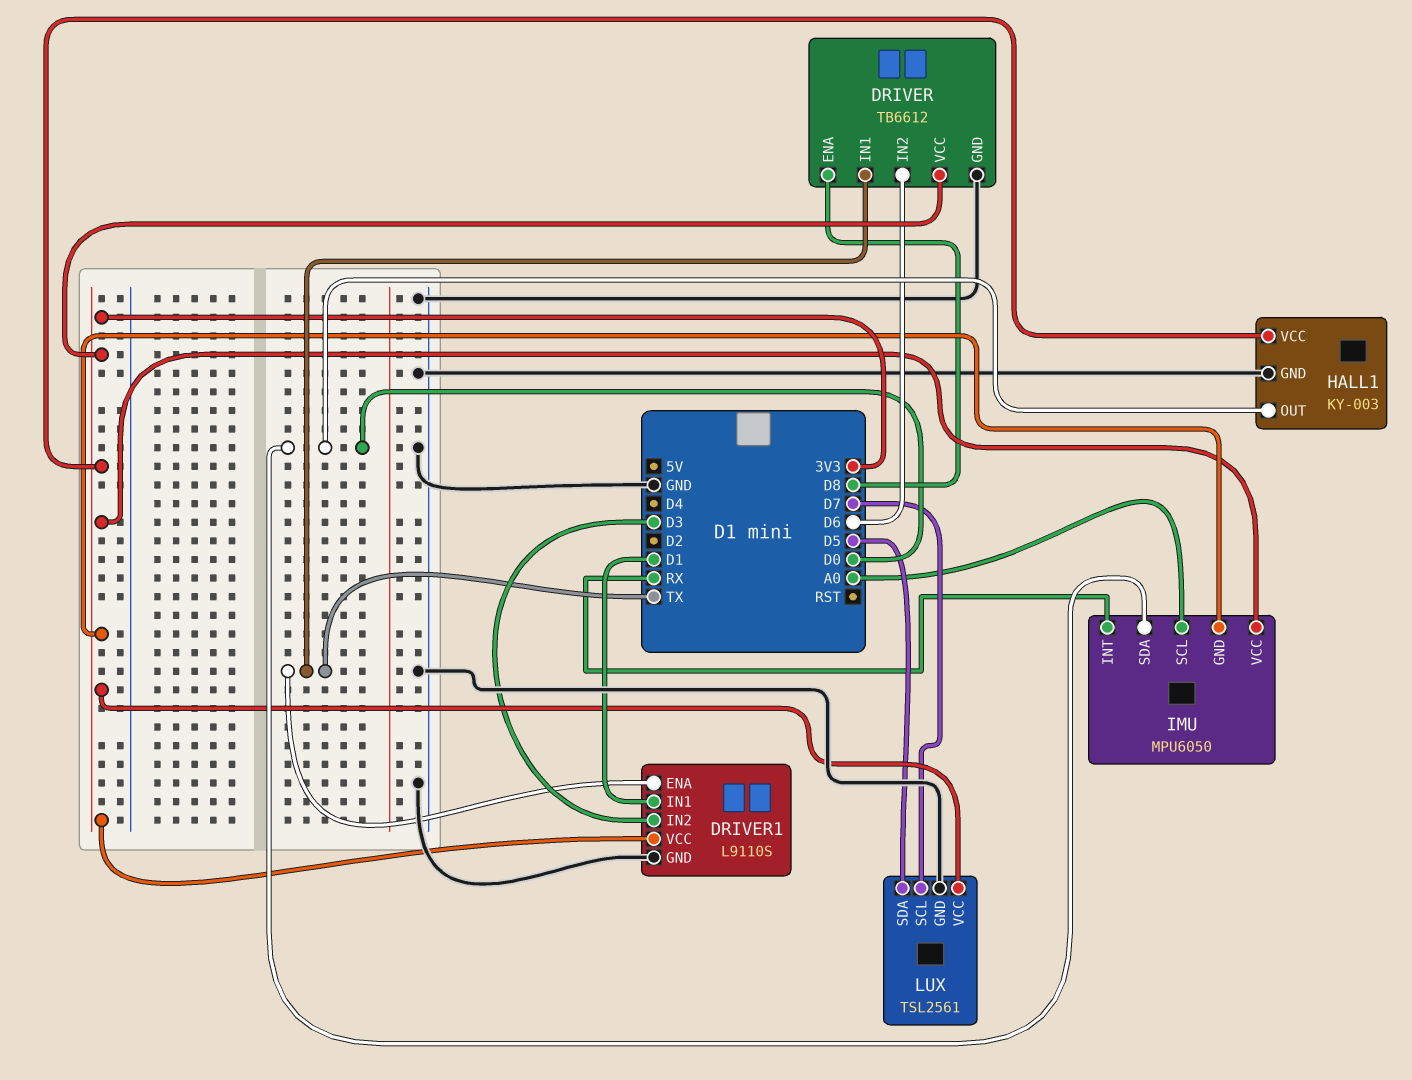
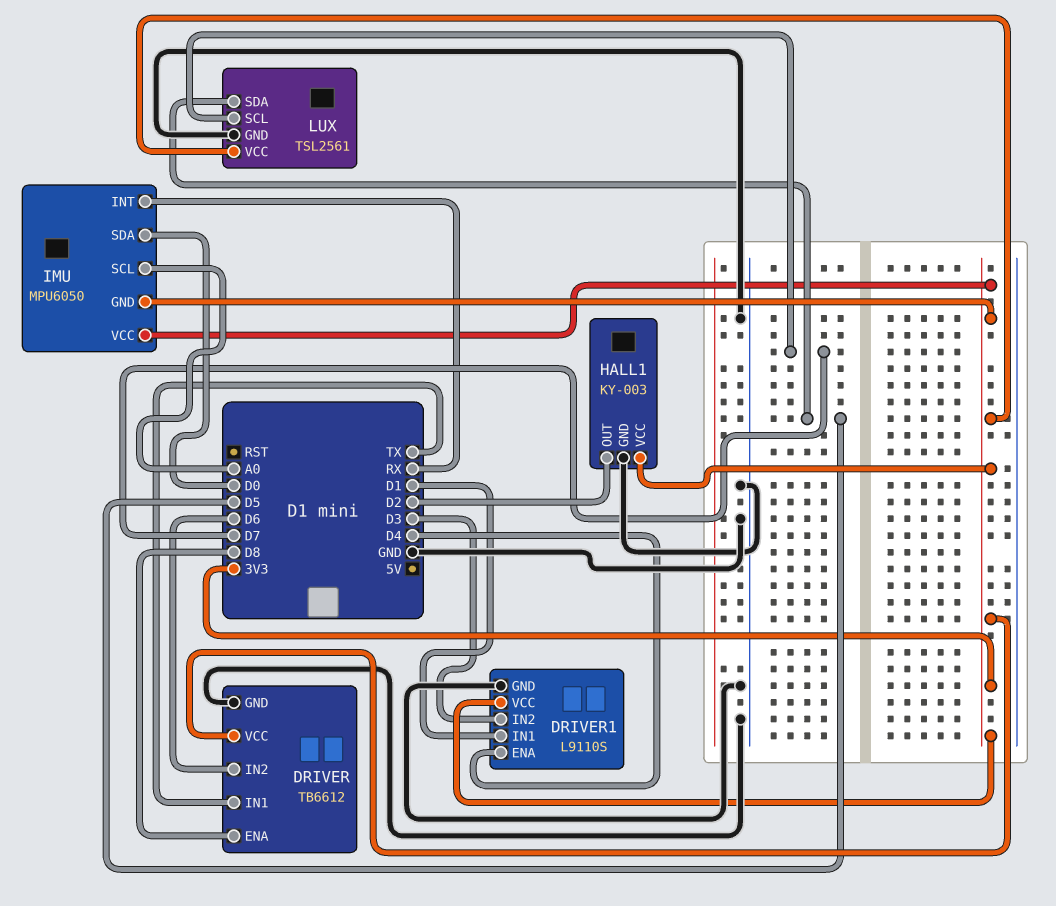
DRIVER1 pin ENA: TX -> D4
HALL1 pin OUT: D0 -> D2

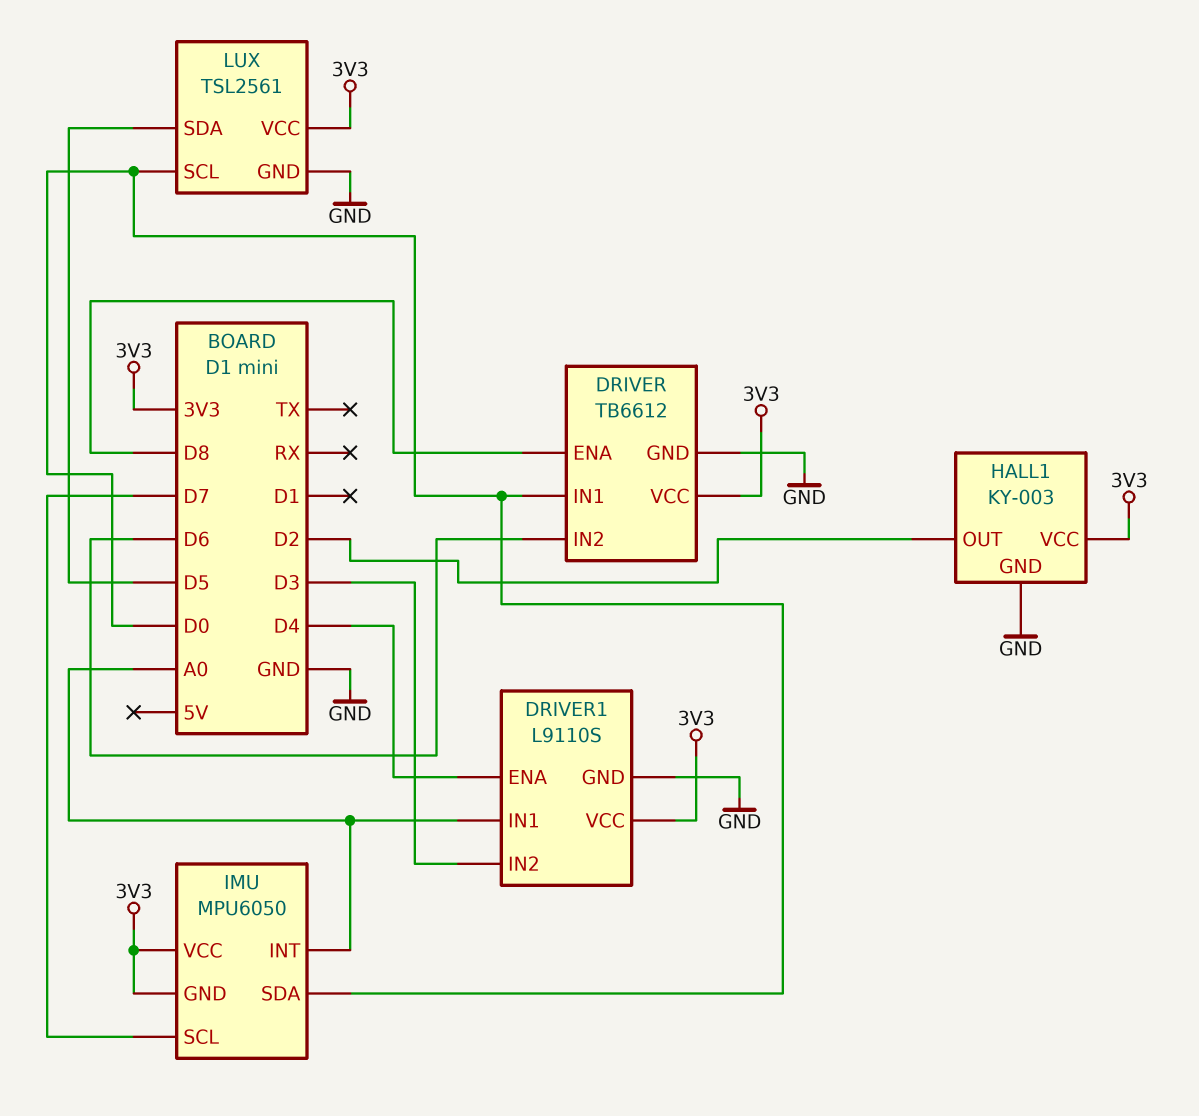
DRIVER pin IN1: TX -> D0
DRIVER1 pin IN1: D1 -> A0
IMU pin INT: RX -> A0
IMU pin SCL: A0 -> D7
LUX pin SCL: D7 -> D0

